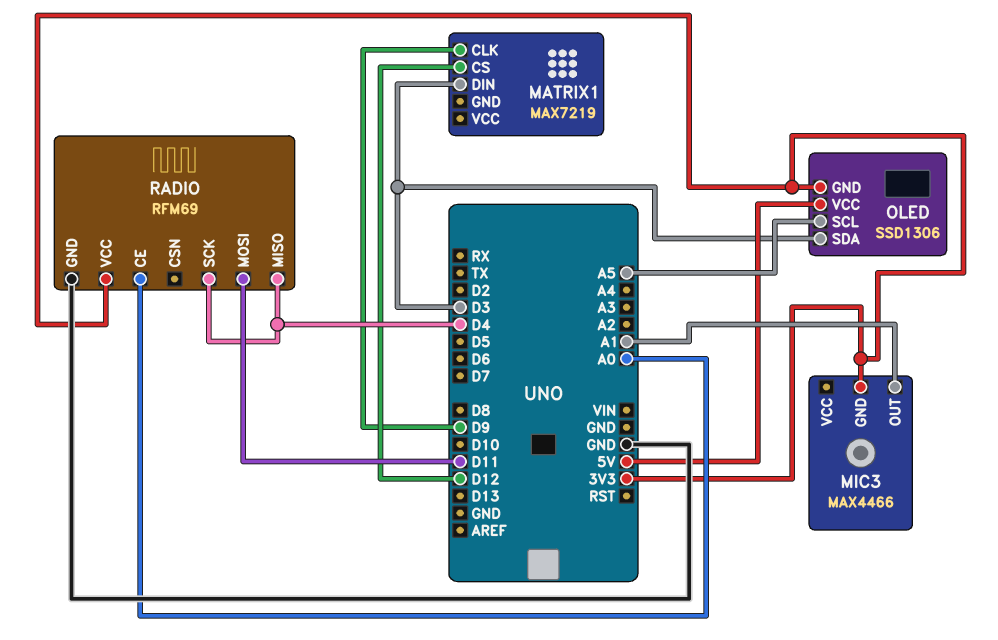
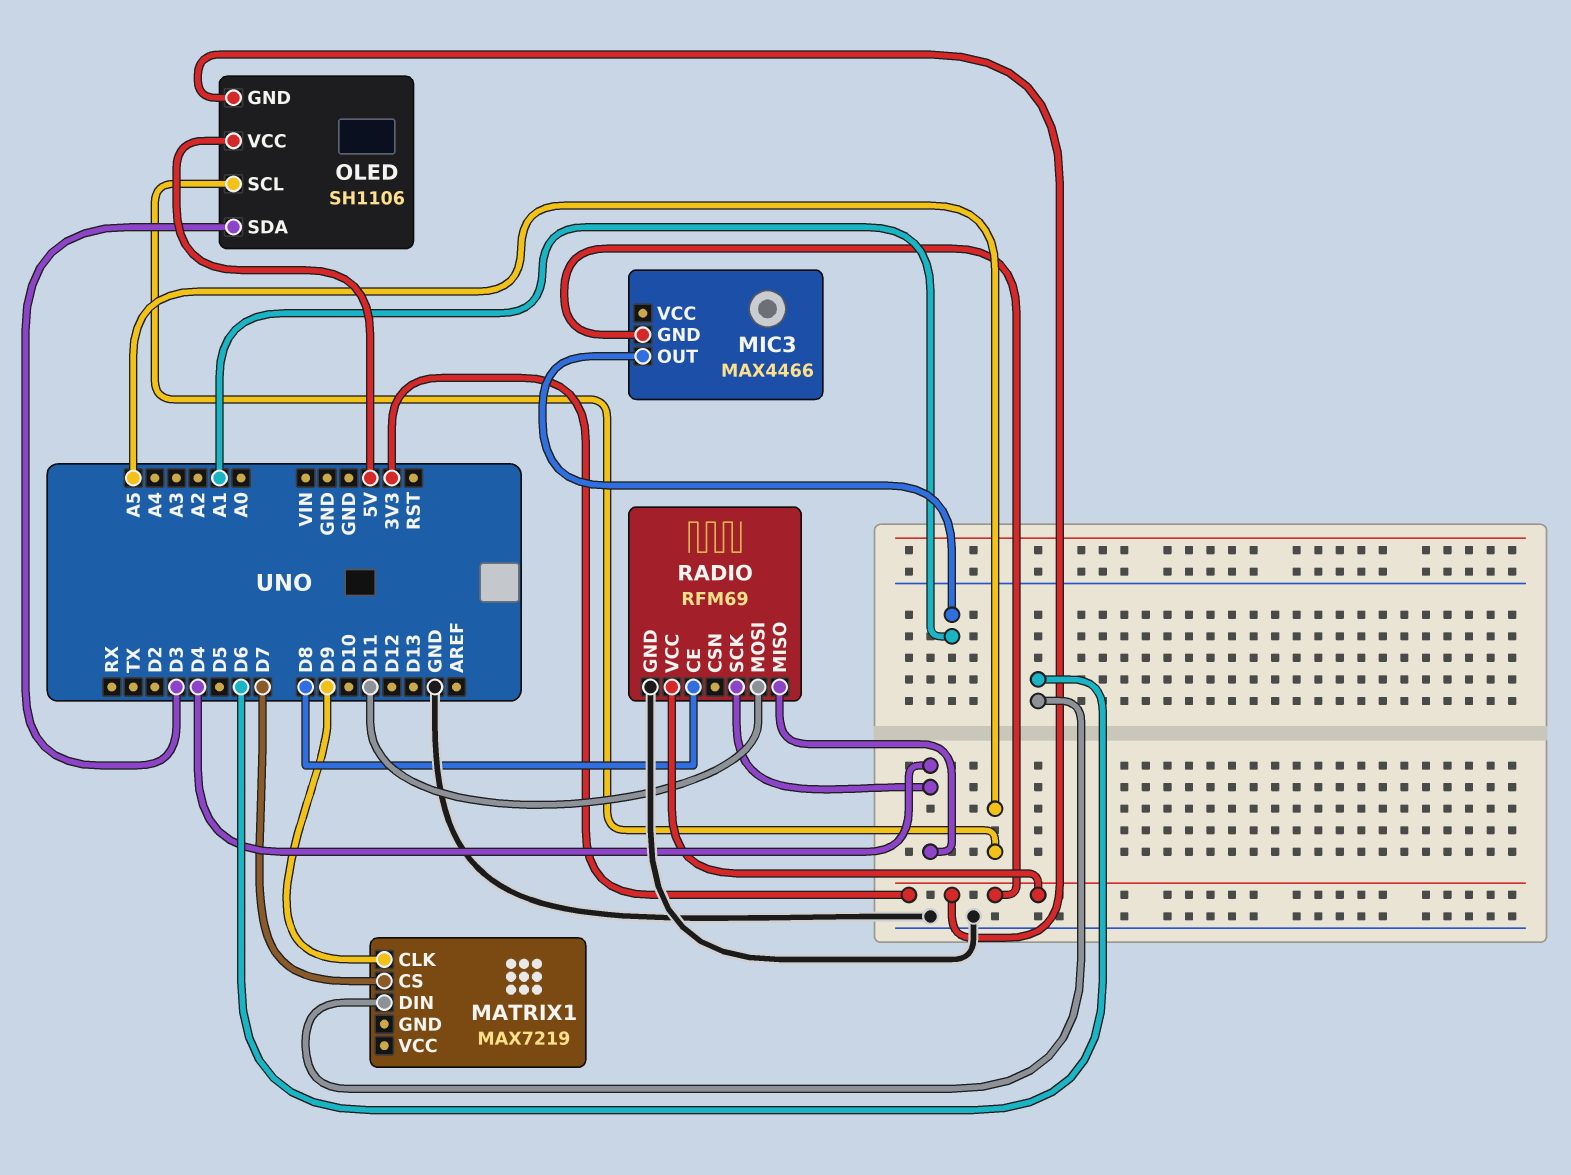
MATRIX1 pin CS: D12 -> D7
MATRIX1 pin DIN: D3 -> D6
OLED: SSD1306 -> SH1106
RADIO pin CE: A0 -> D8

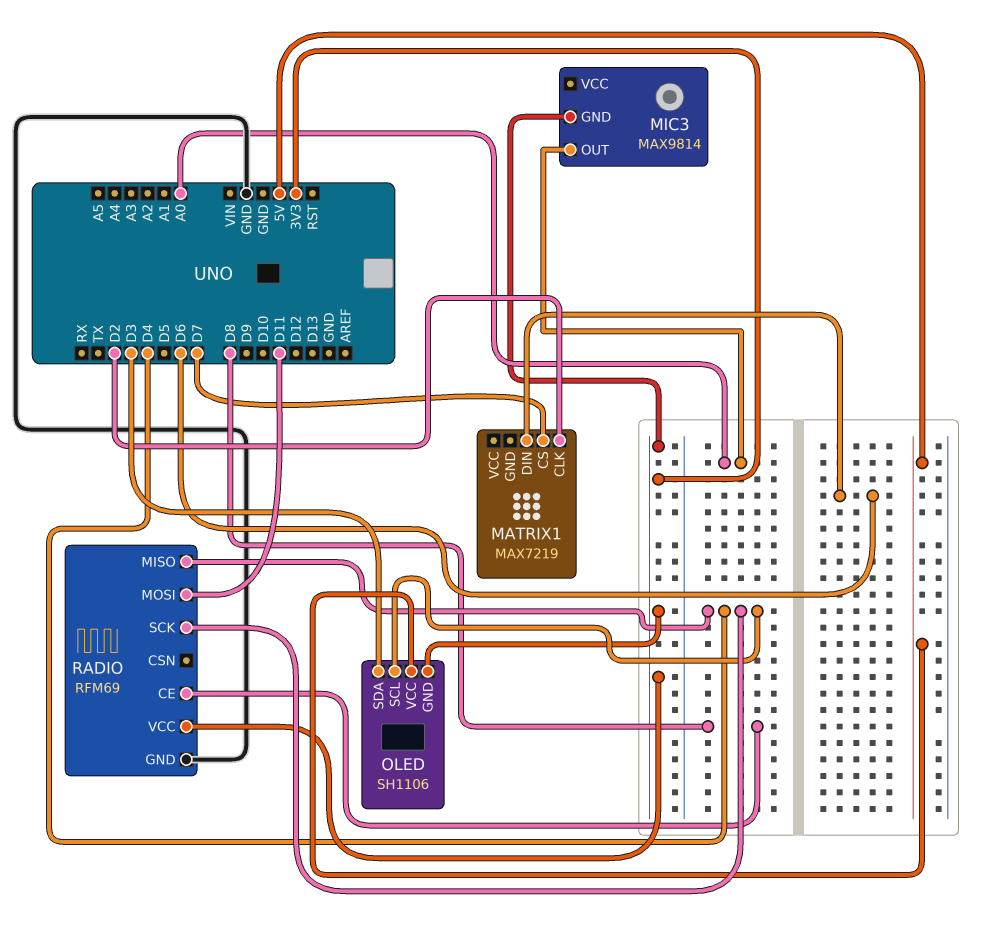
MATRIX1 pin CLK: D9 -> D2
MIC3: MAX4466 -> MAX9814
MIC3 pin OUT: A1 -> A0
OLED pin SCL: A5 -> D4

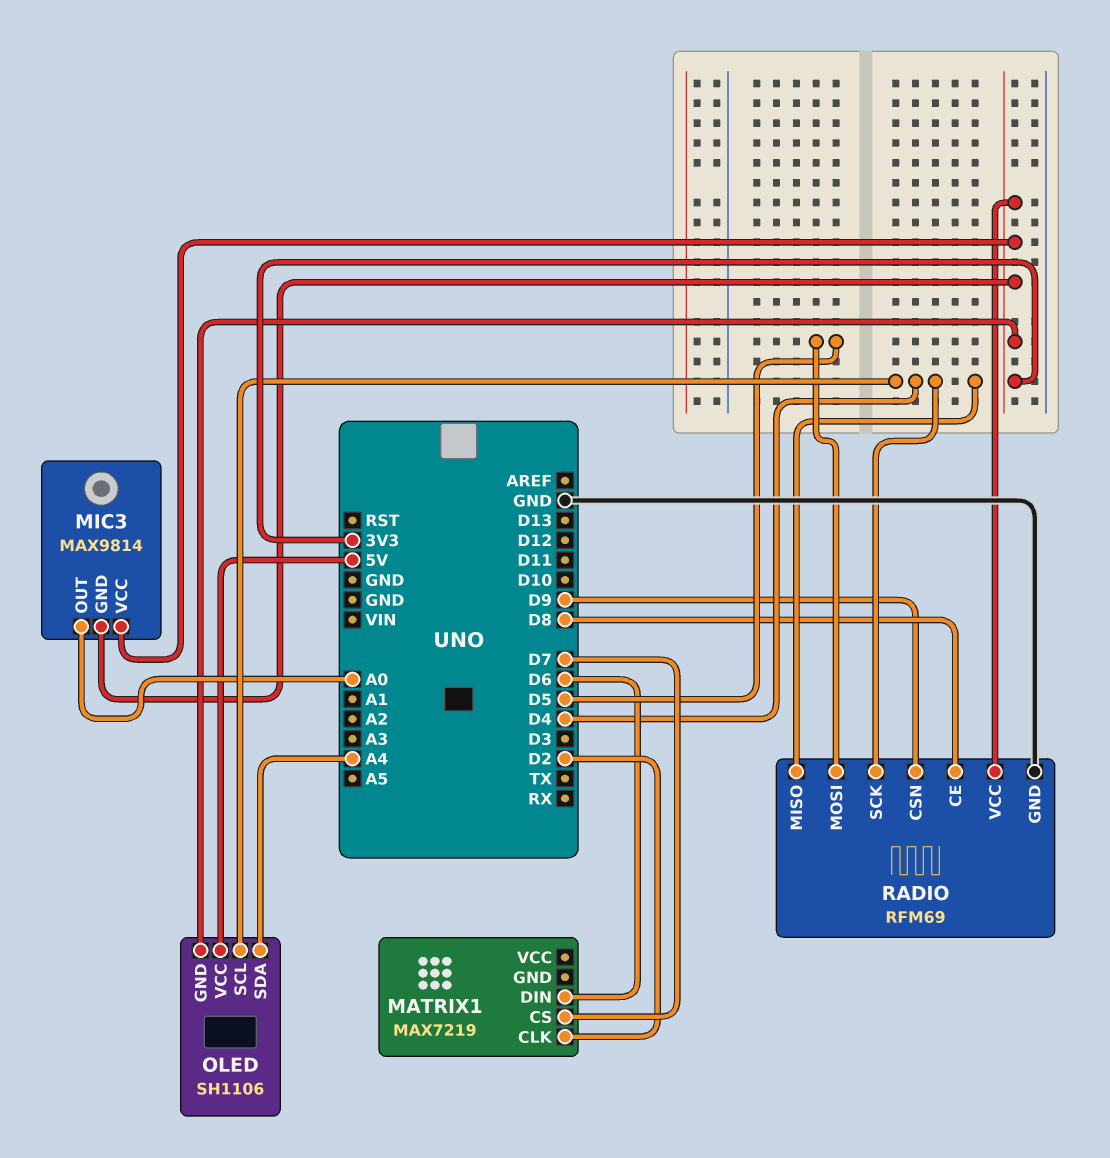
MIC3 pin VCC: none -> 3V3
OLED pin SDA: D3 -> A4
RADIO pin CSN: none -> D9
RADIO pin MOSI: D11 -> D5

